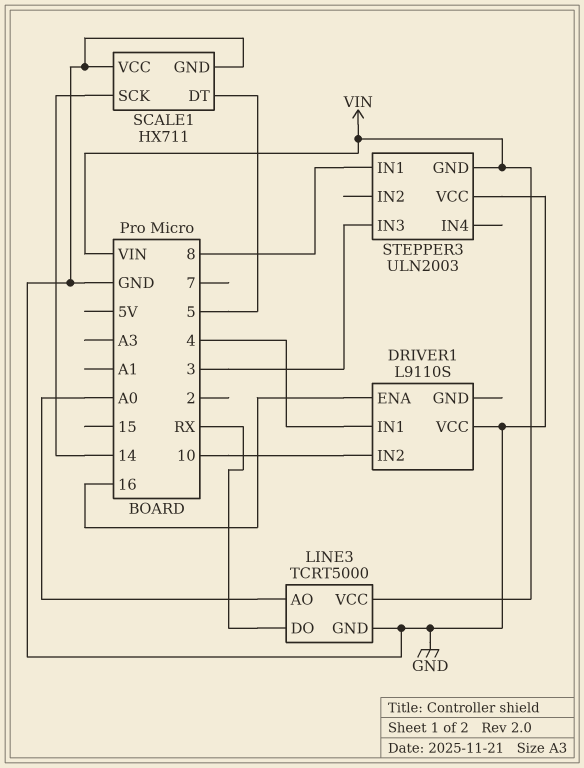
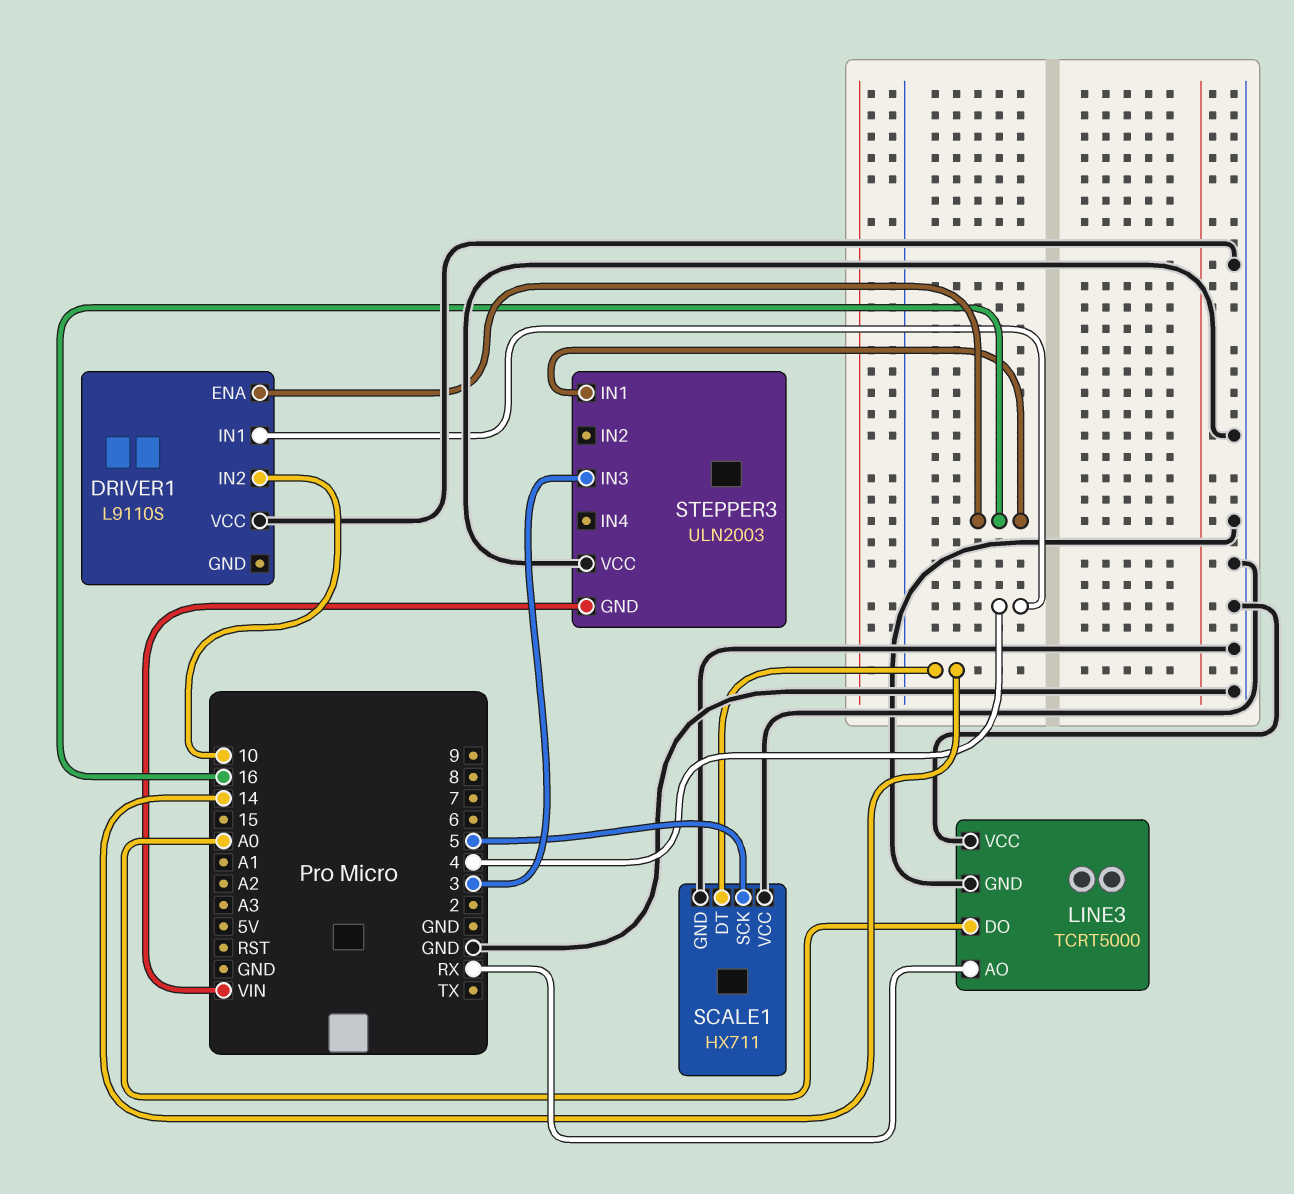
LINE3 pin AO: A0 -> RX
LINE3 pin DO: RX -> A0
LINE3 pin VCC: VIN -> GND
SCALE1 pin DT: 5 -> 14
SCALE1 pin SCK: 14 -> 5
STEPPER3 pin IN1: 8 -> 16

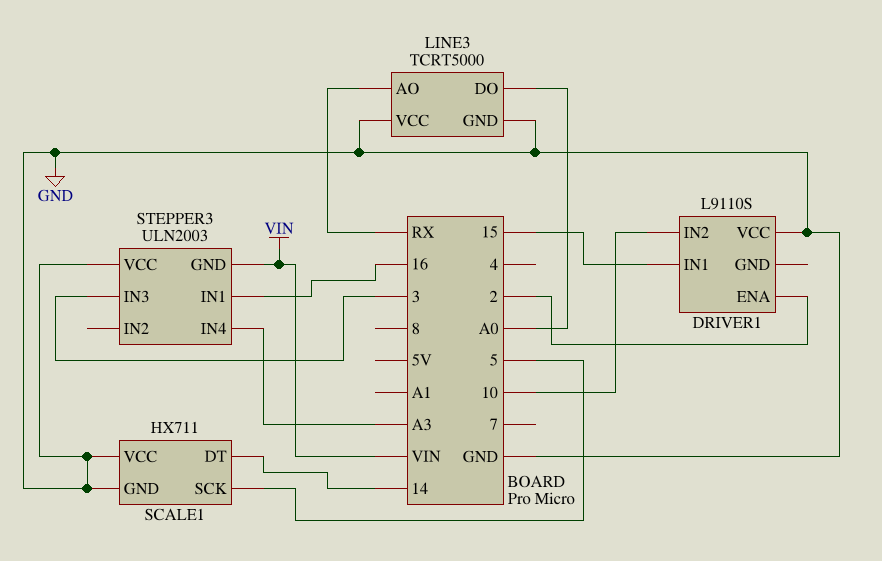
DRIVER1 pin ENA: 16 -> 2
DRIVER1 pin IN1: 4 -> 15
STEPPER3 pin IN4: none -> A3

